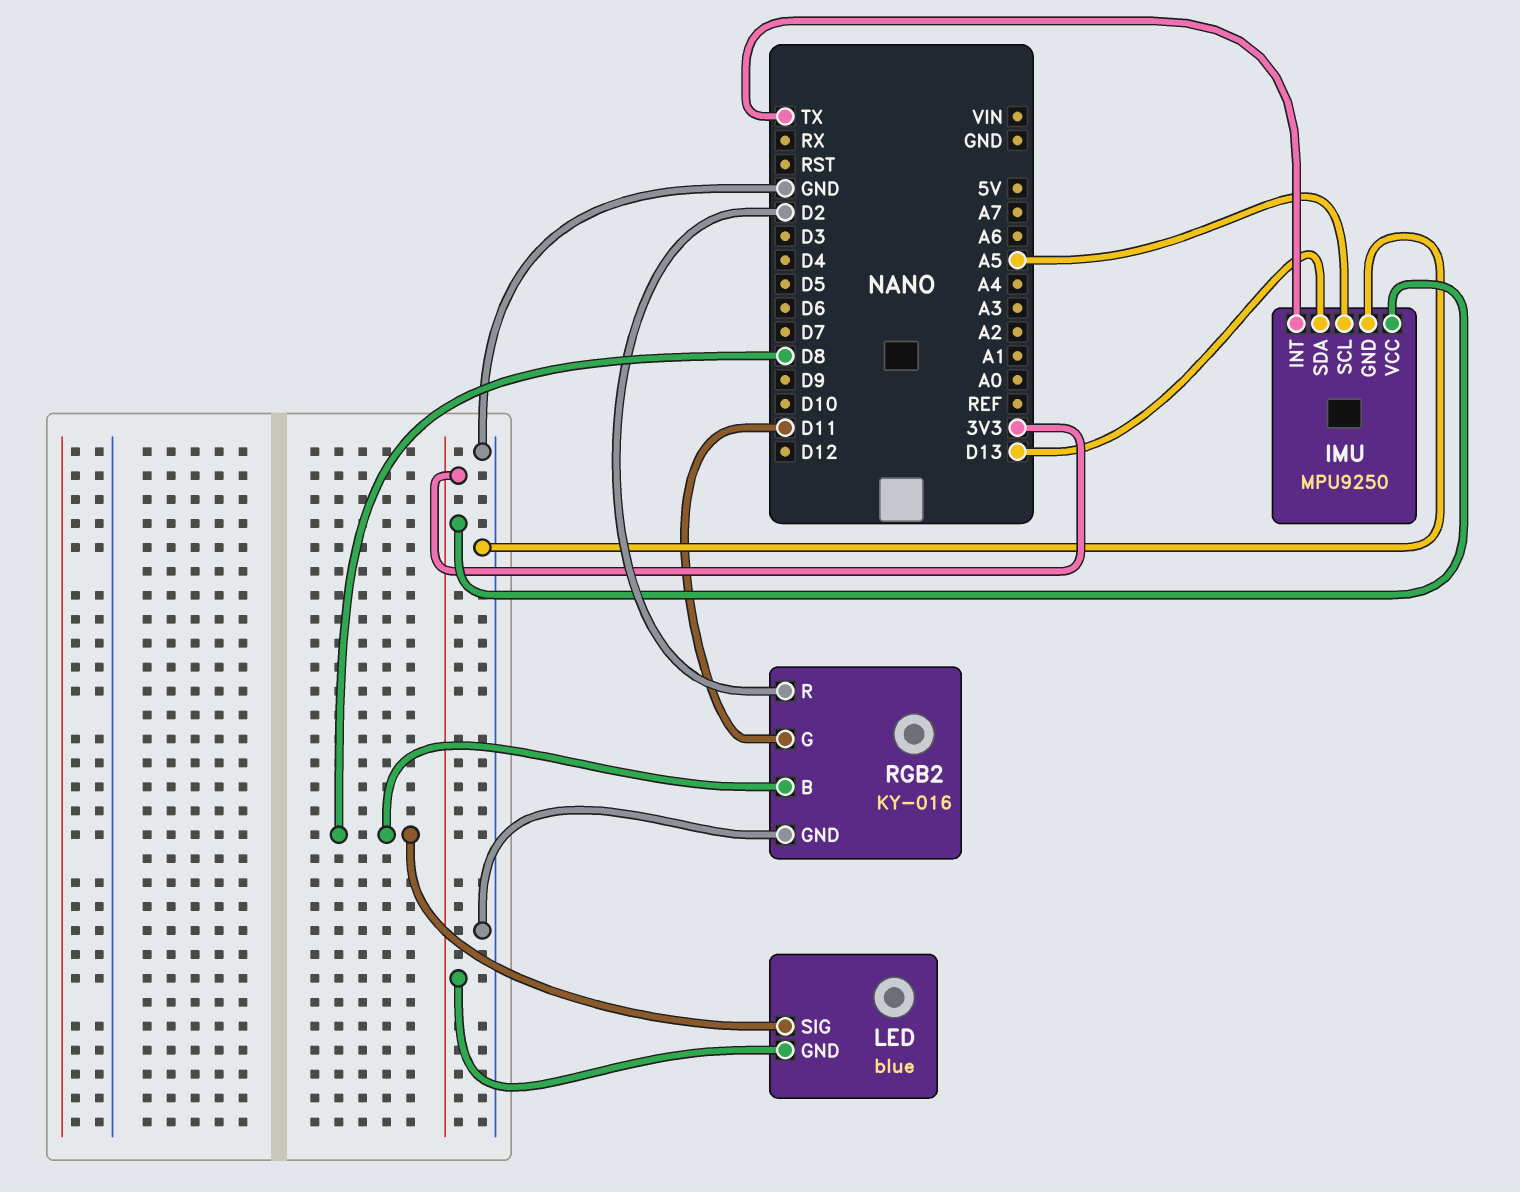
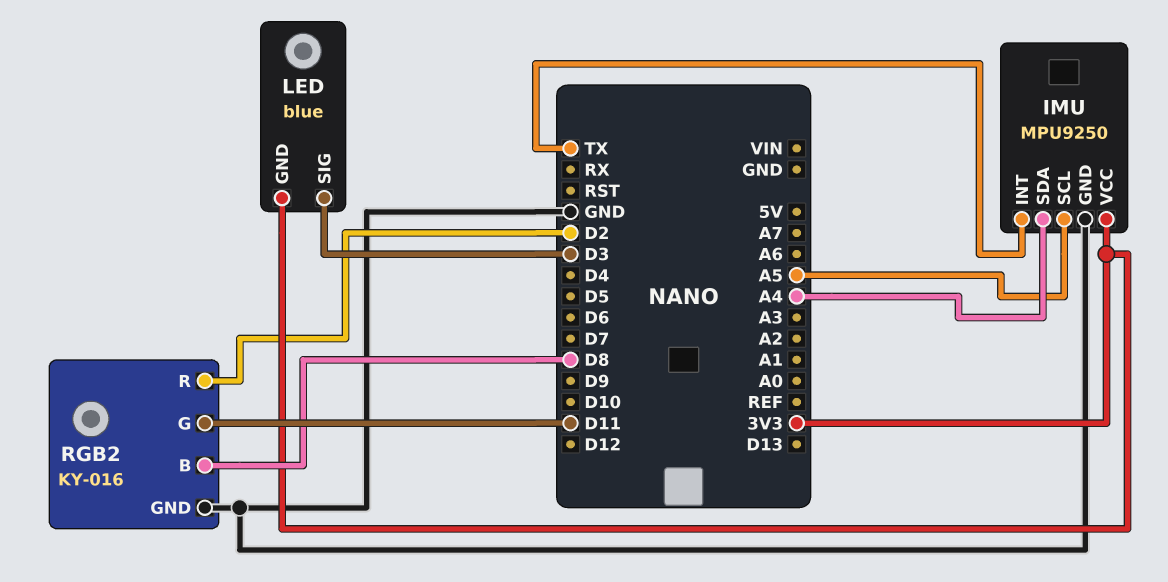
IMU pin SDA: D13 -> A4
LED pin SIG: D8 -> D3

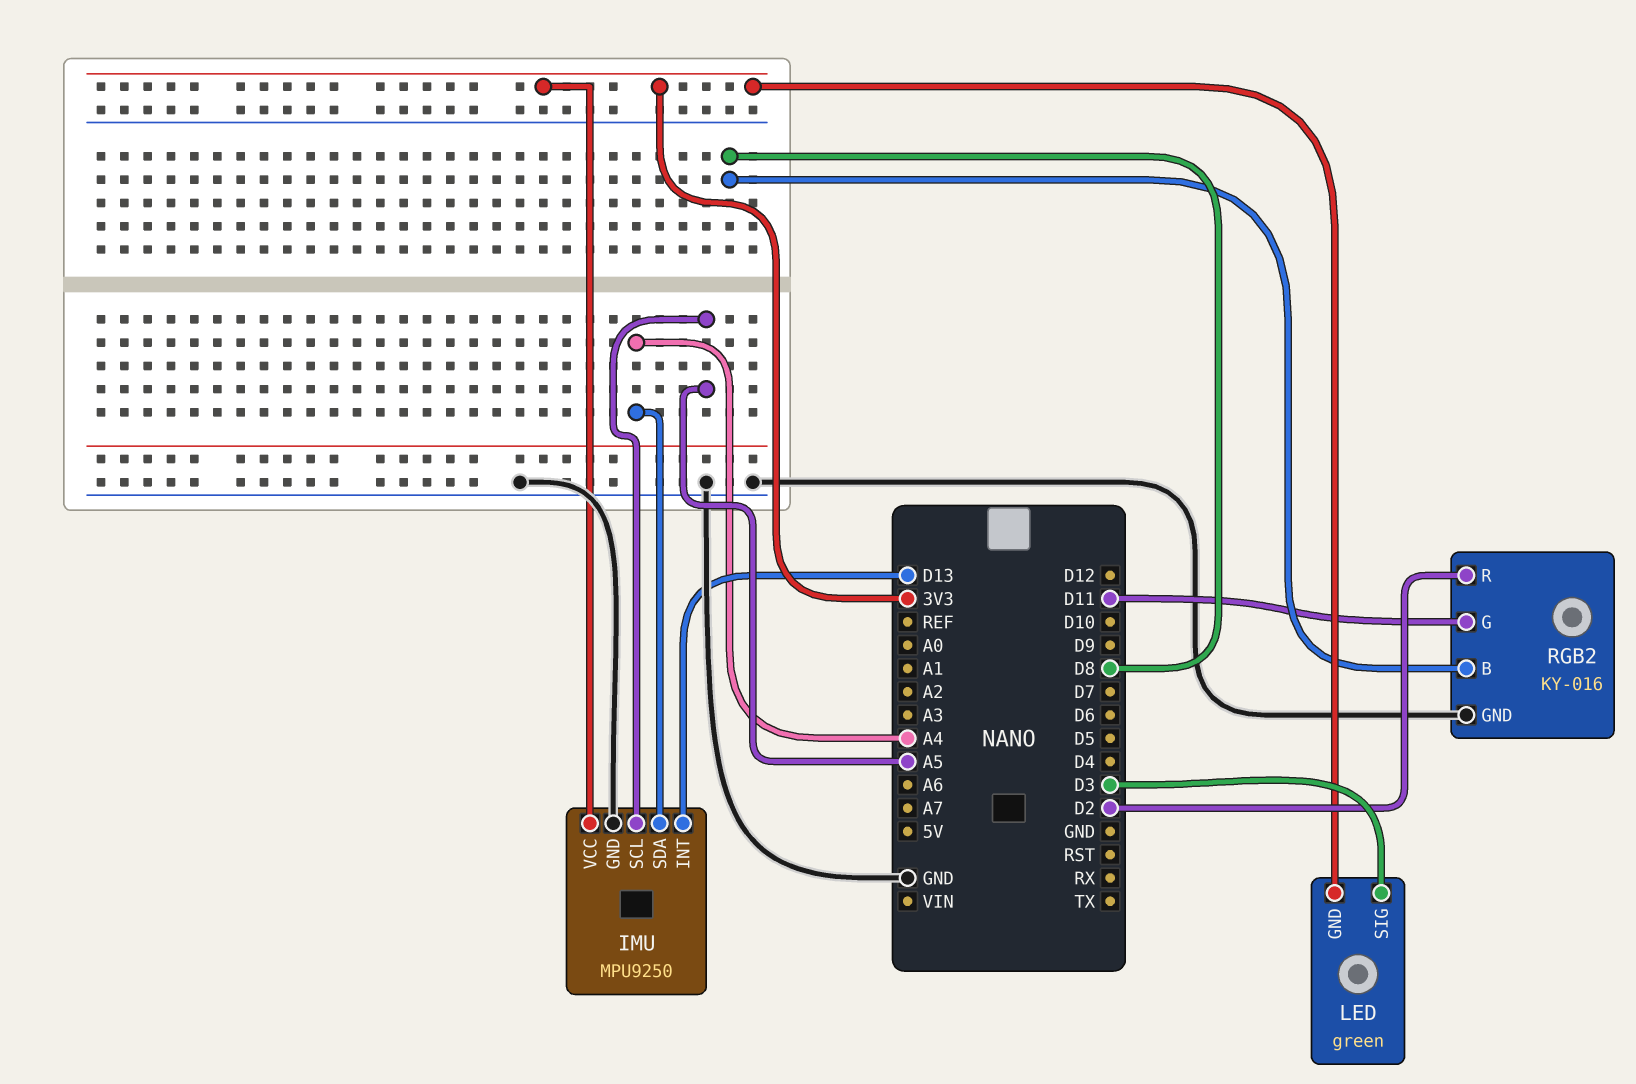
IMU pin INT: TX -> D13
LED: blue -> green

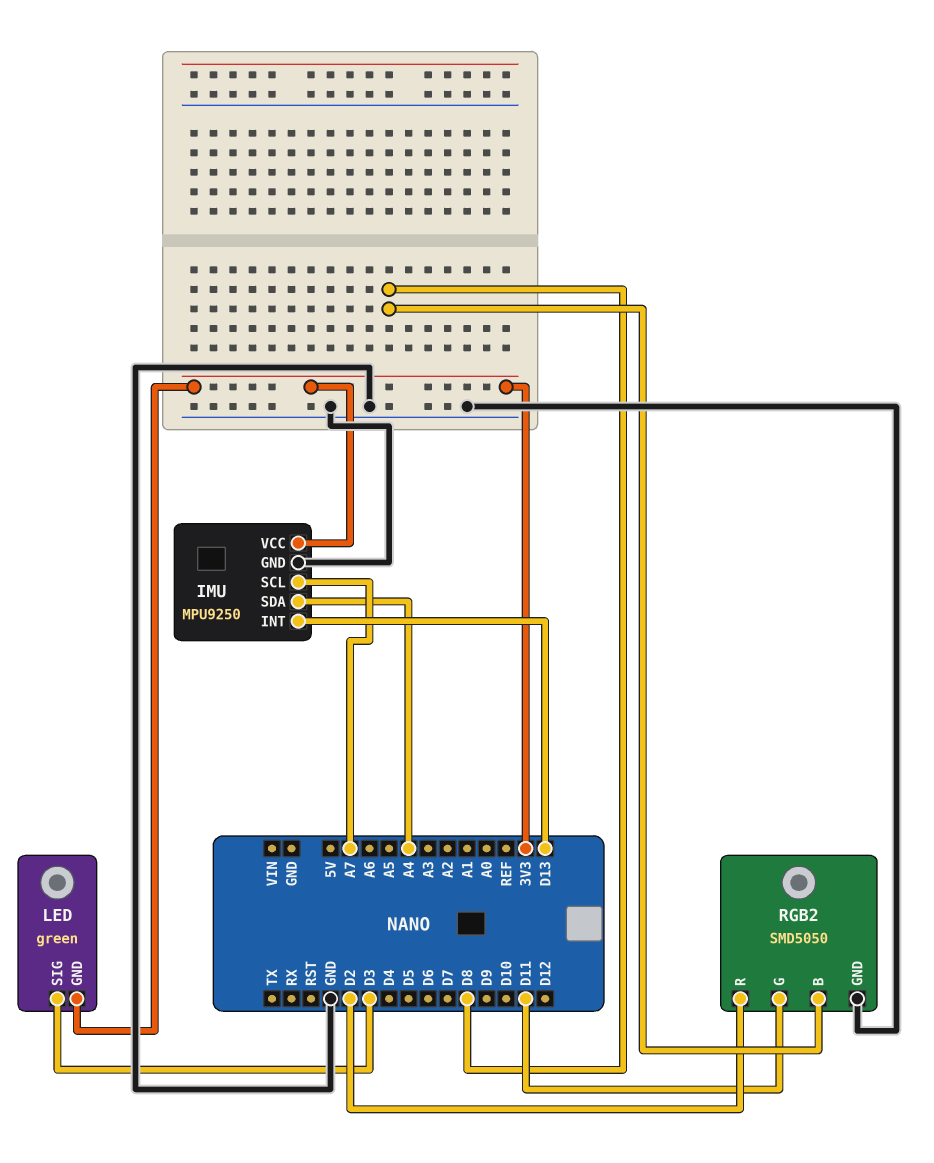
IMU pin SCL: A5 -> A7
RGB2: KY-016 -> SMD5050

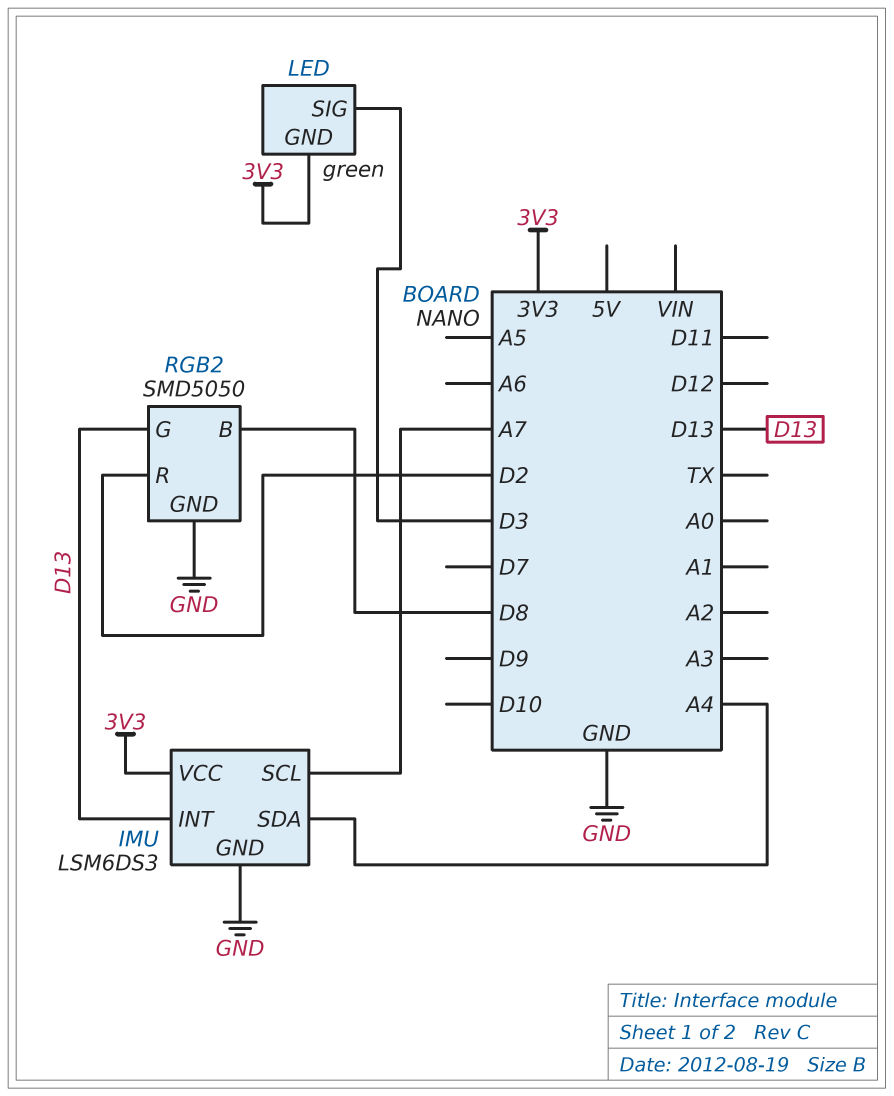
IMU: MPU9250 -> LSM6DS3
RGB2 pin G: D11 -> D13

